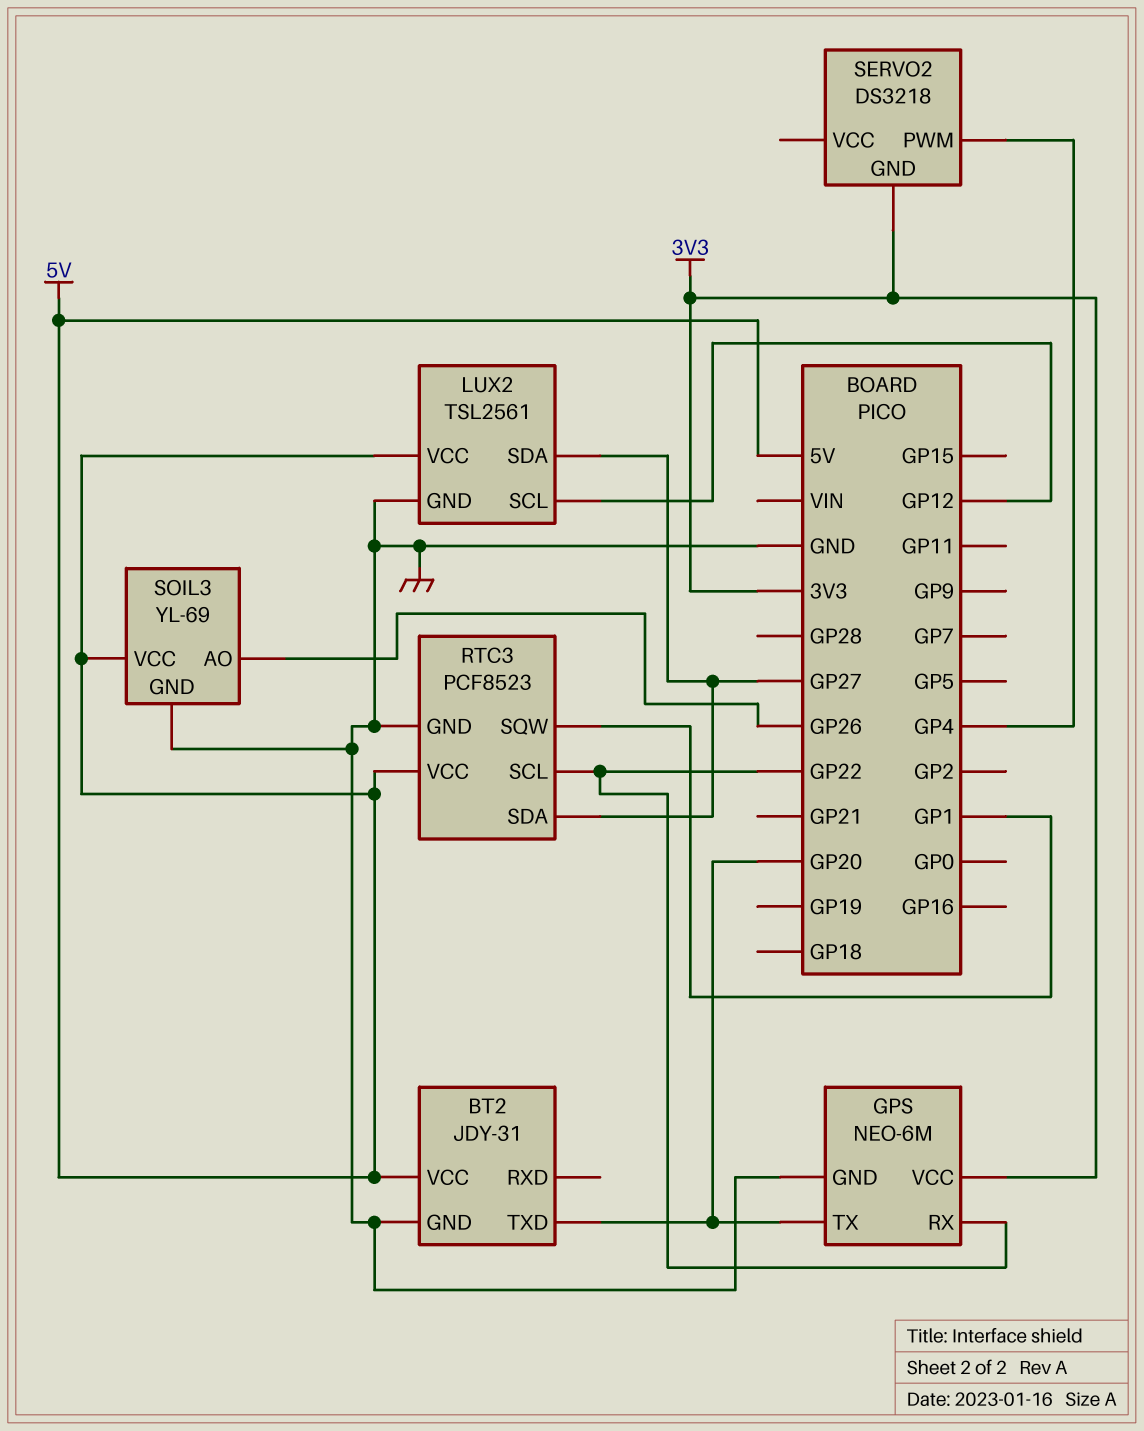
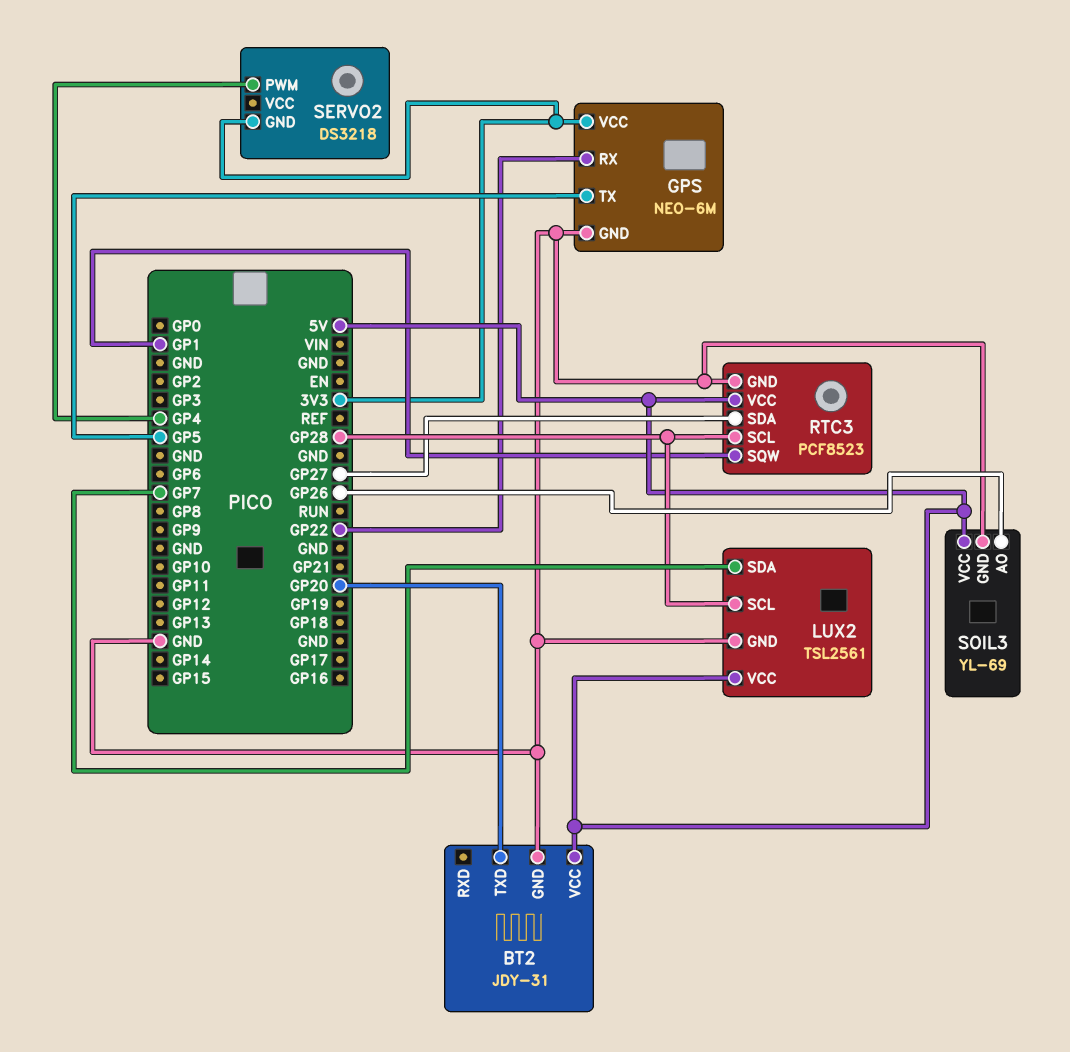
GPS pin TX: GP20 -> GP5
LUX2 pin SCL: GP12 -> GP28
LUX2 pin SDA: GP27 -> GP7
RTC3 pin SCL: GP22 -> GP28

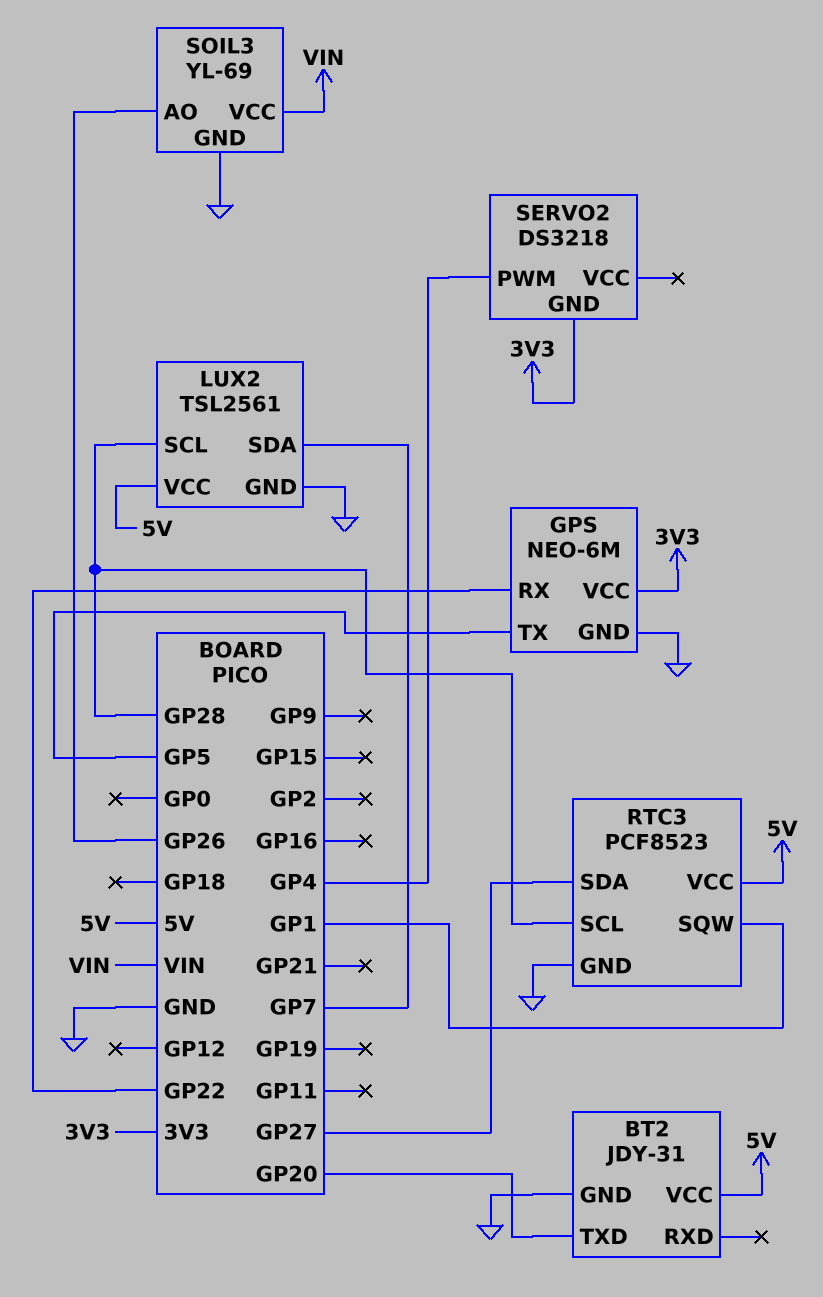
SOIL3 pin VCC: 5V -> VIN

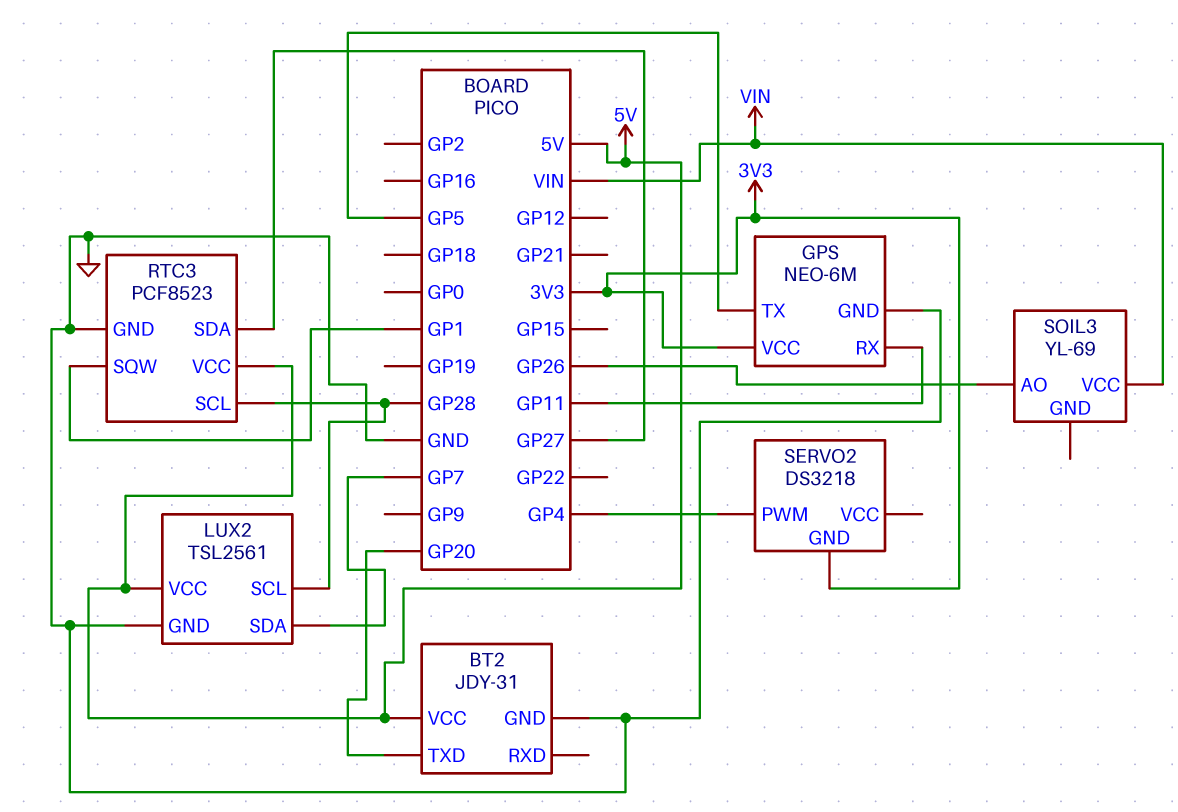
GPS pin RX: GP22 -> GP11
SOIL3 pin GND: GND -> none

